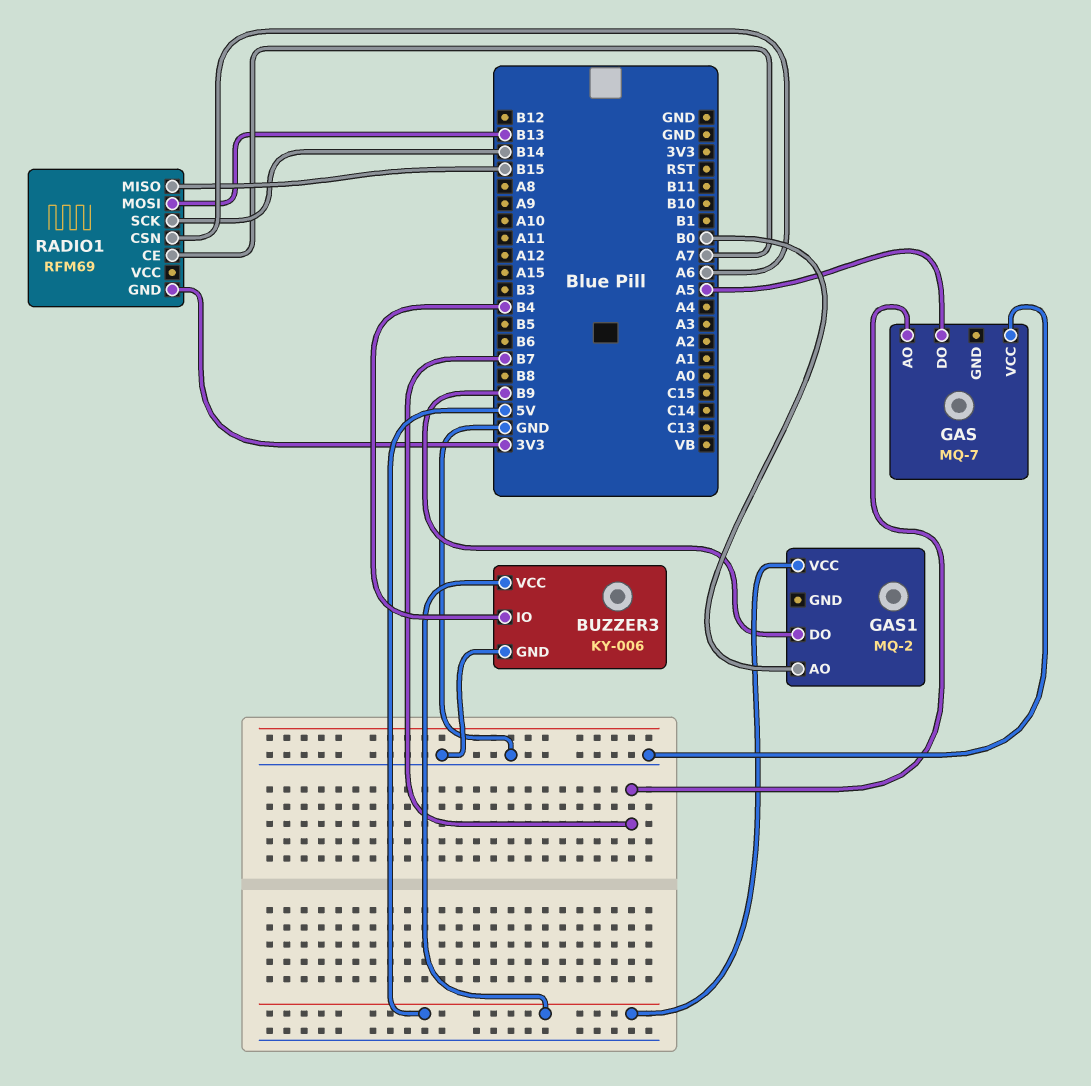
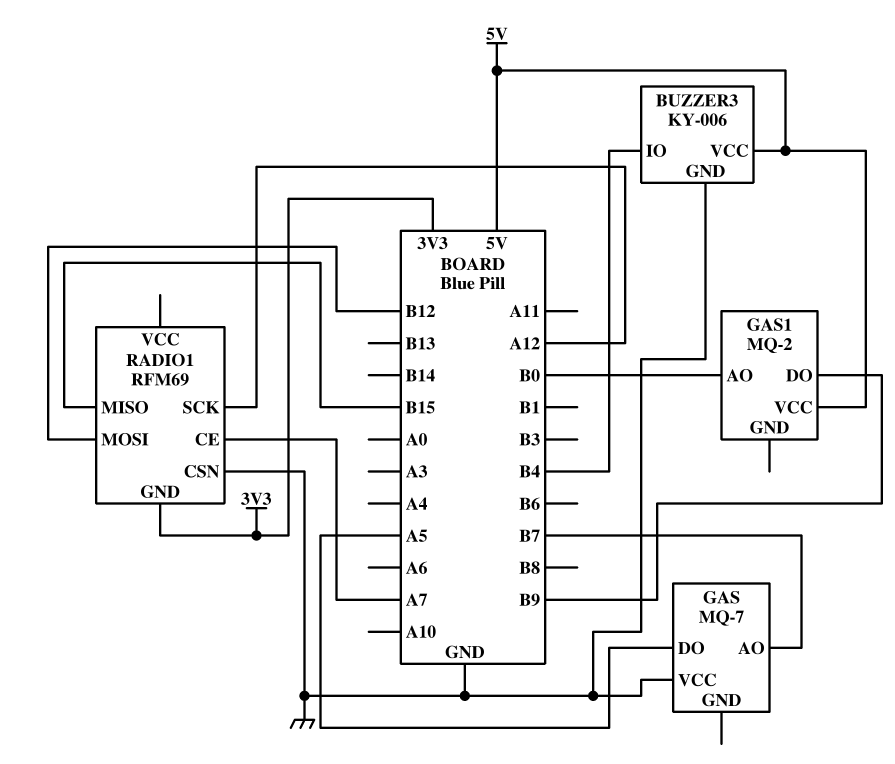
RADIO1 pin CSN: A6 -> GND
RADIO1 pin MOSI: B13 -> B12
RADIO1 pin SCK: B14 -> A12

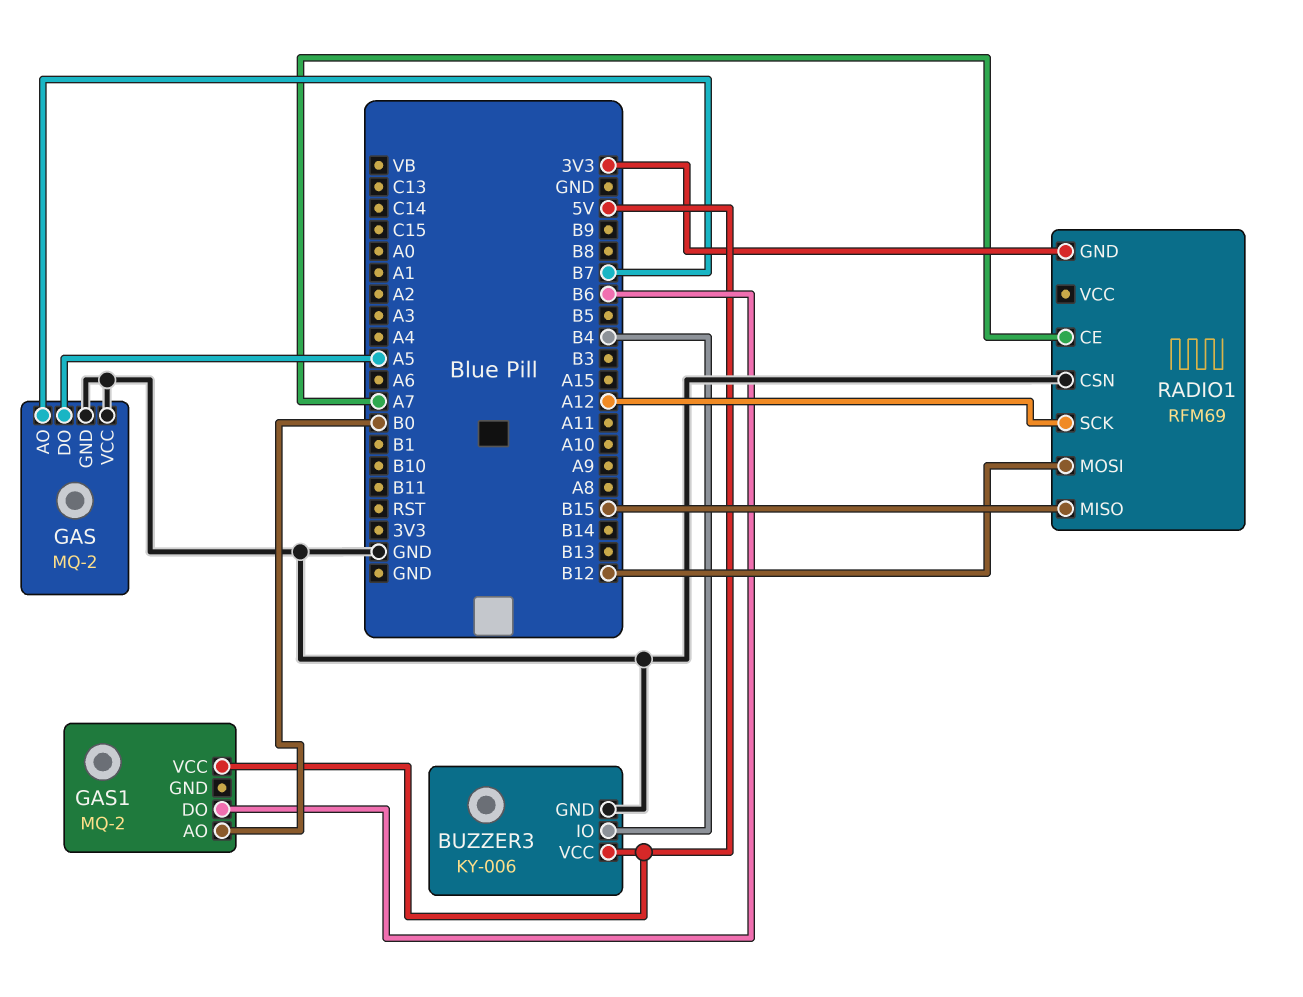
GAS: MQ-7 -> MQ-2
GAS pin GND: none -> GND
GAS1 pin DO: B9 -> B6

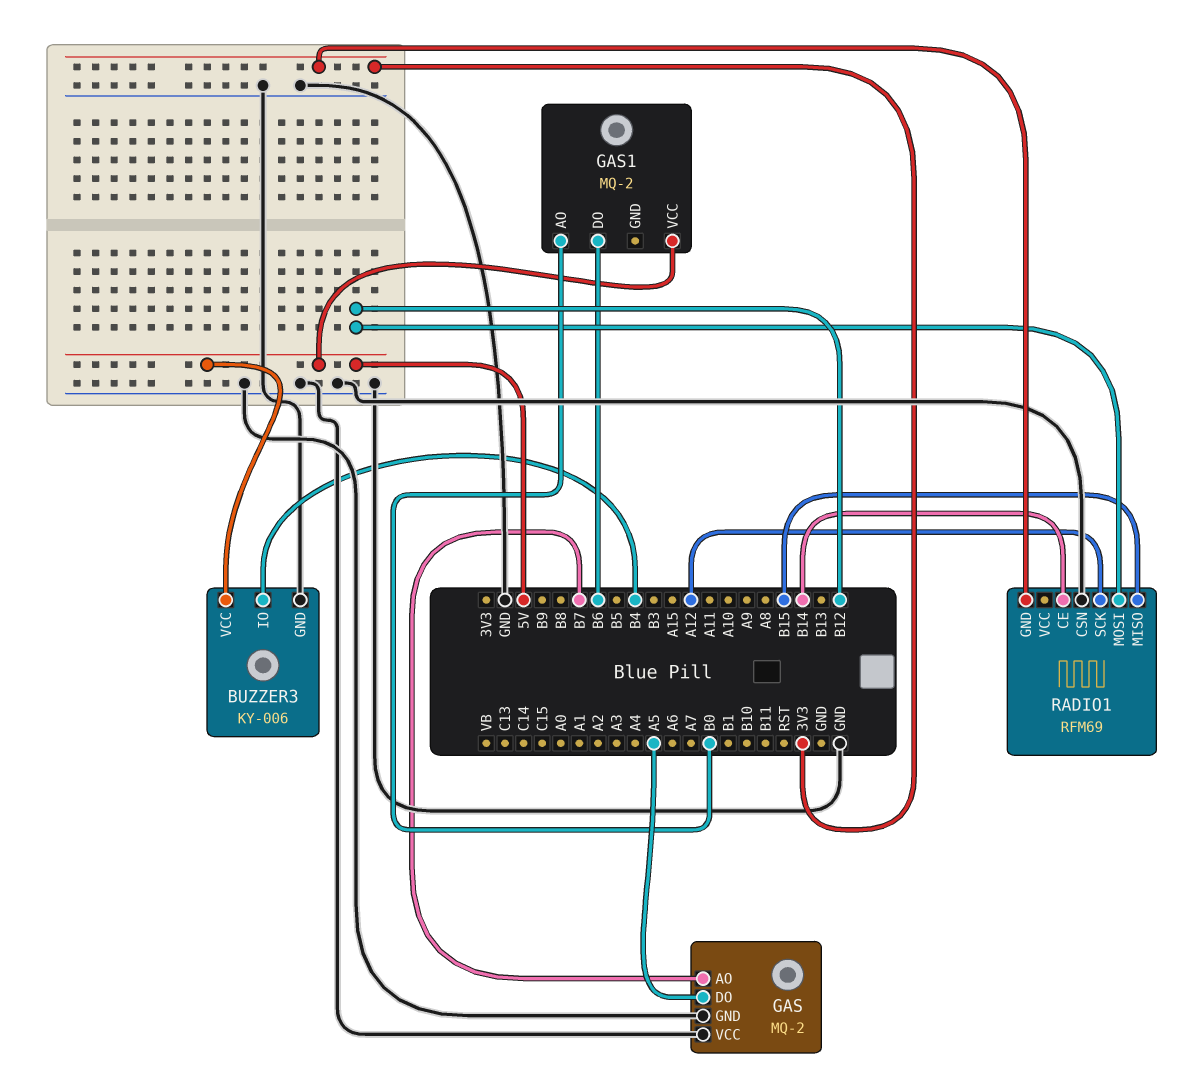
RADIO1 pin CE: A7 -> B14

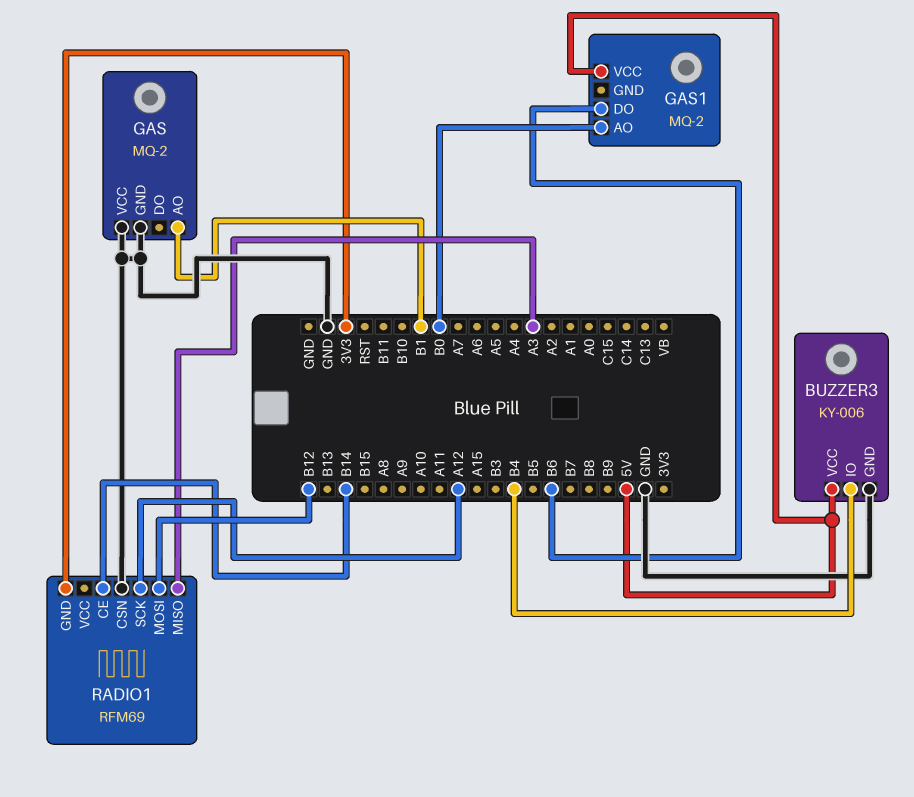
GAS pin AO: B7 -> B1
GAS pin DO: A5 -> none
RADIO1 pin MISO: B15 -> A3

